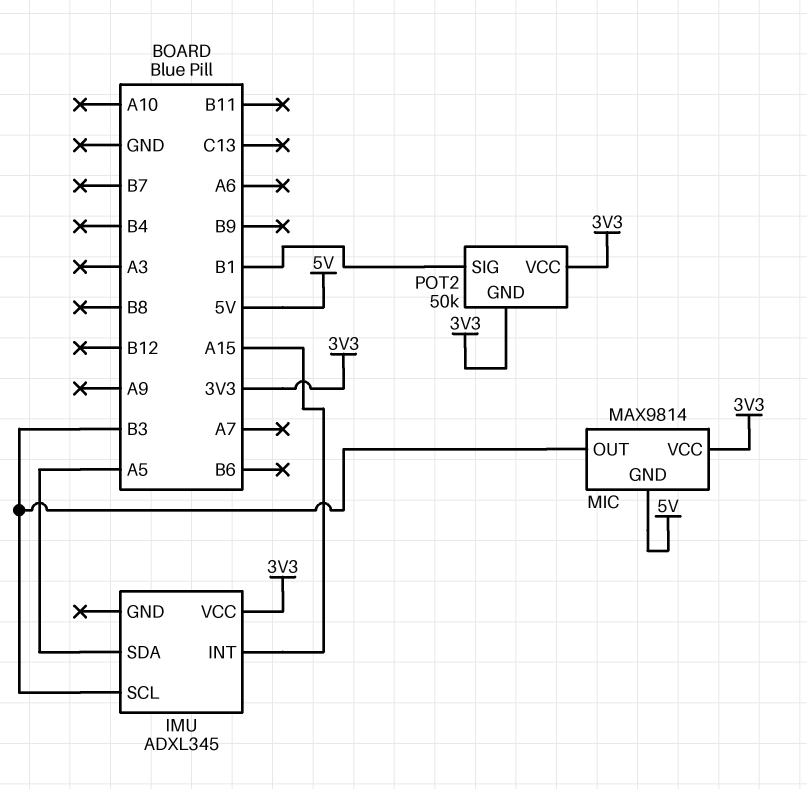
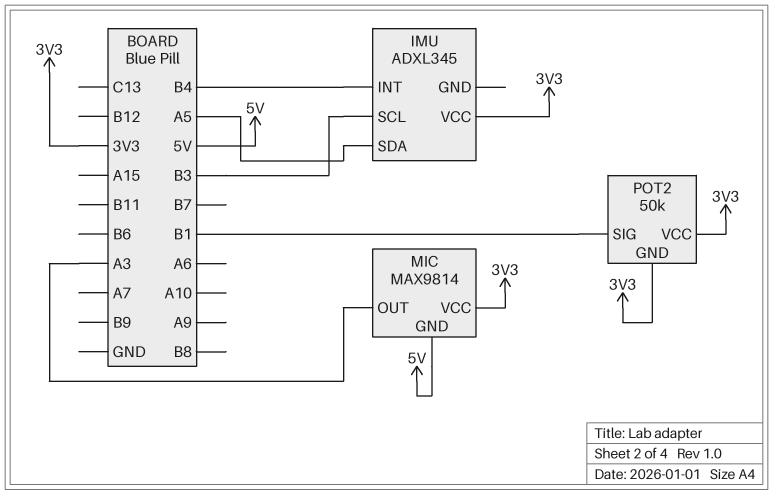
IMU pin INT: A15 -> B4
MIC pin OUT: B3 -> A3

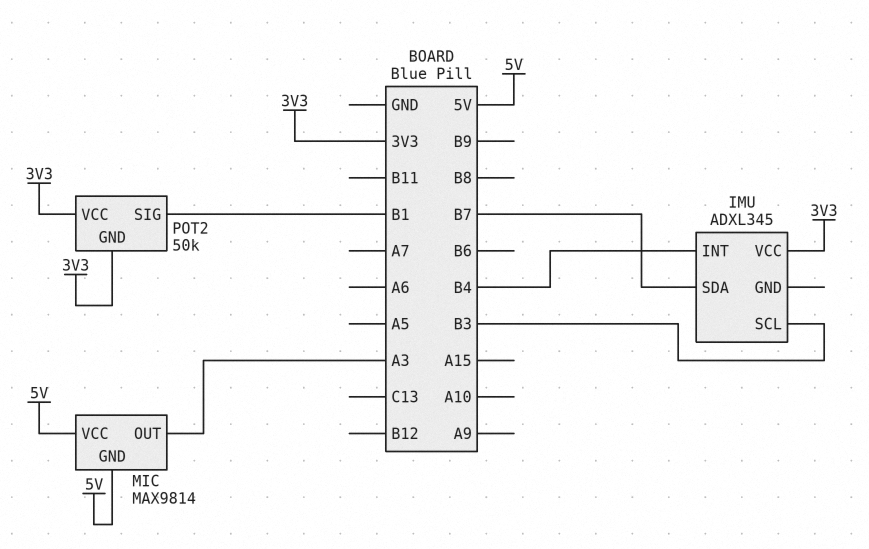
IMU pin SDA: A5 -> B7
MIC pin VCC: 3V3 -> 5V

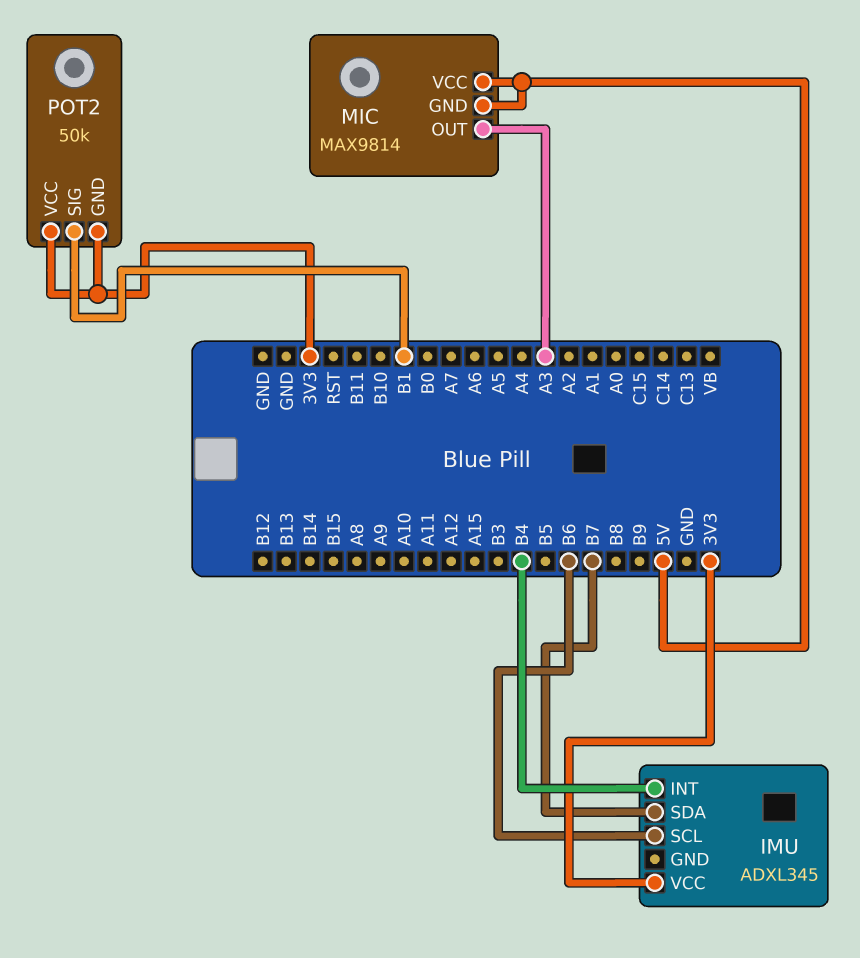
IMU pin SCL: B3 -> B6

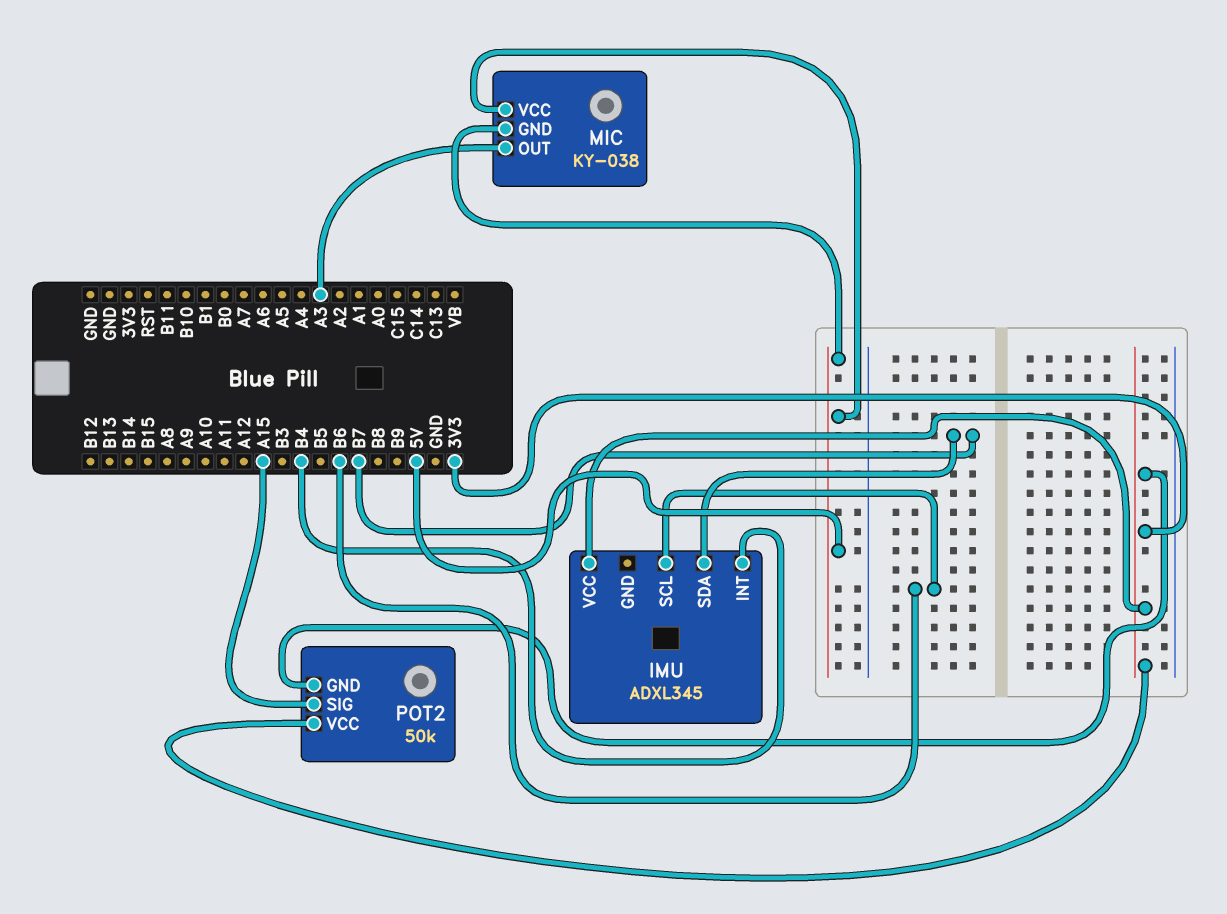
MIC: MAX9814 -> KY-038
POT2 pin SIG: B1 -> A15

